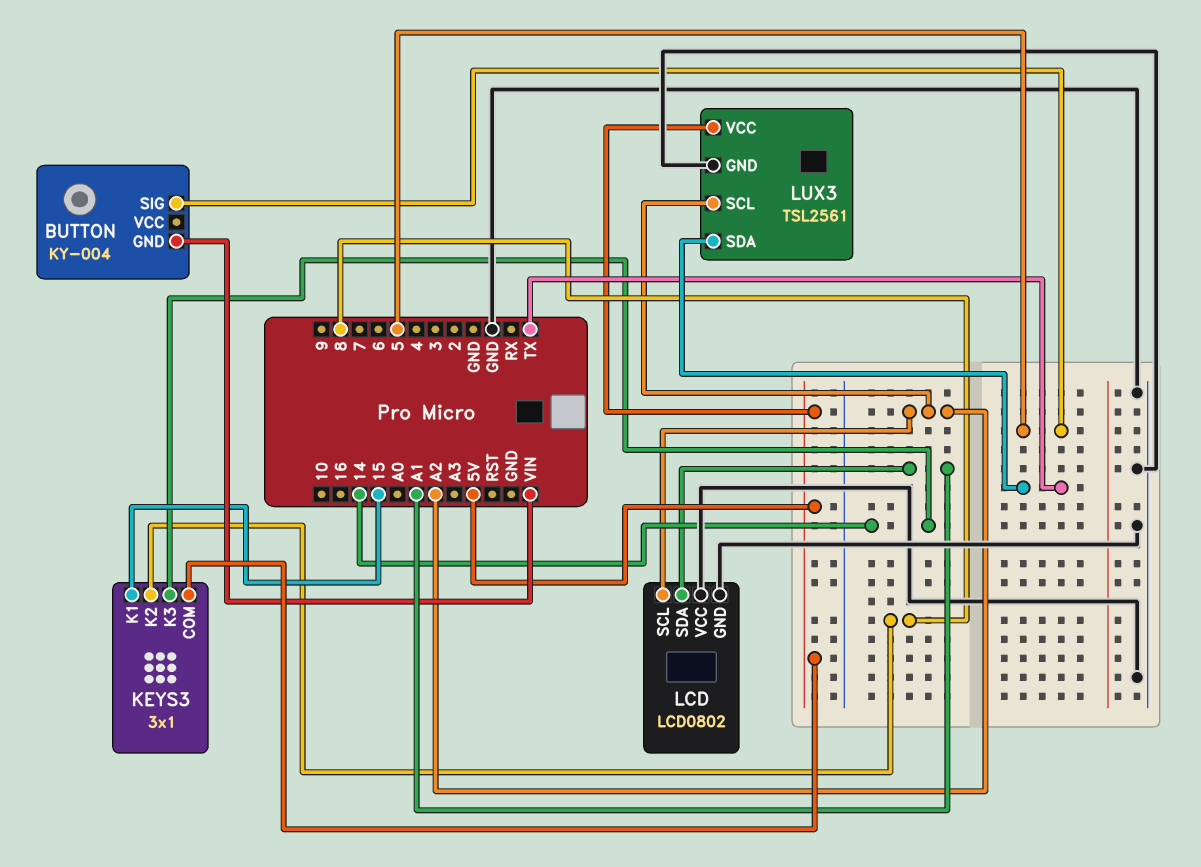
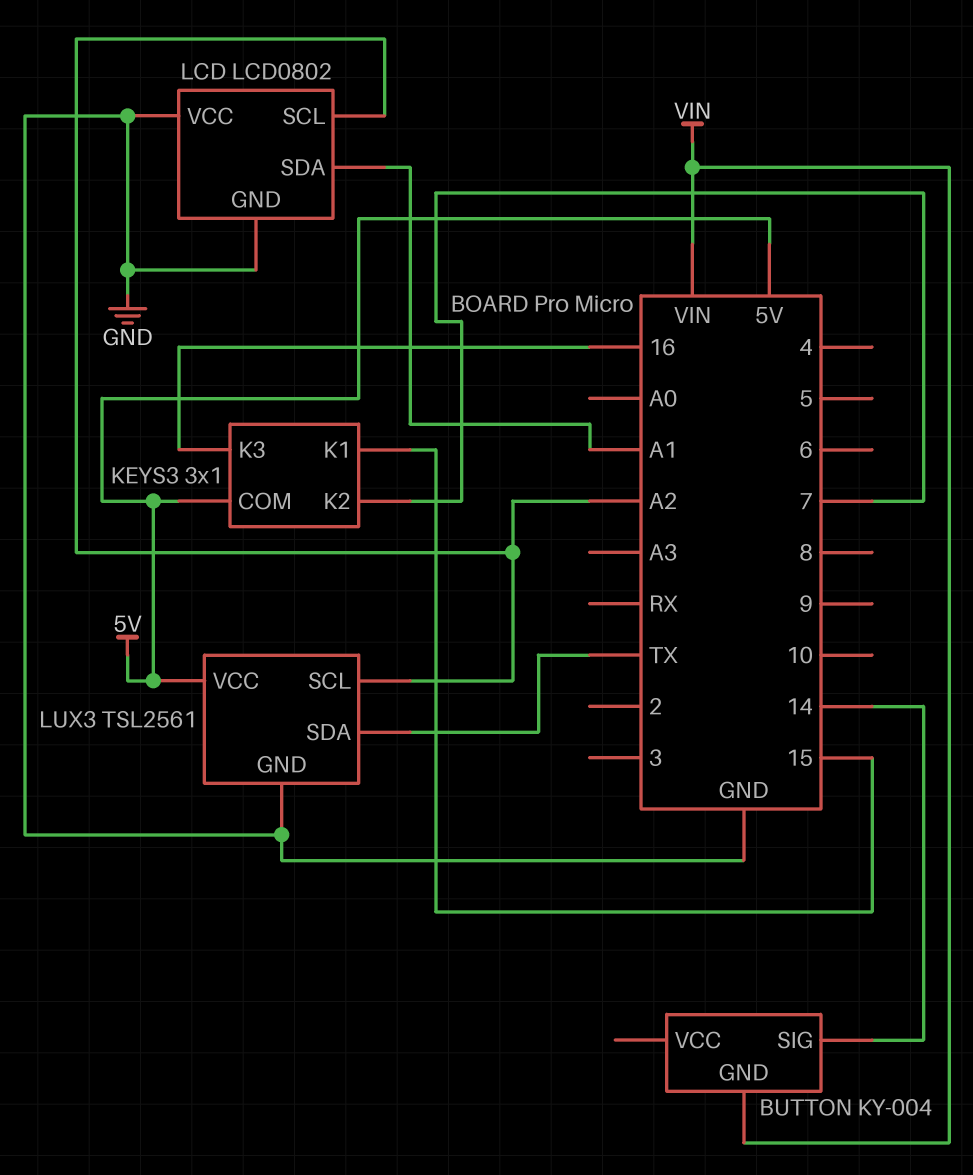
BUTTON pin SIG: 5 -> 14
KEYS3 pin K2: 8 -> 7
KEYS3 pin K3: 14 -> 16

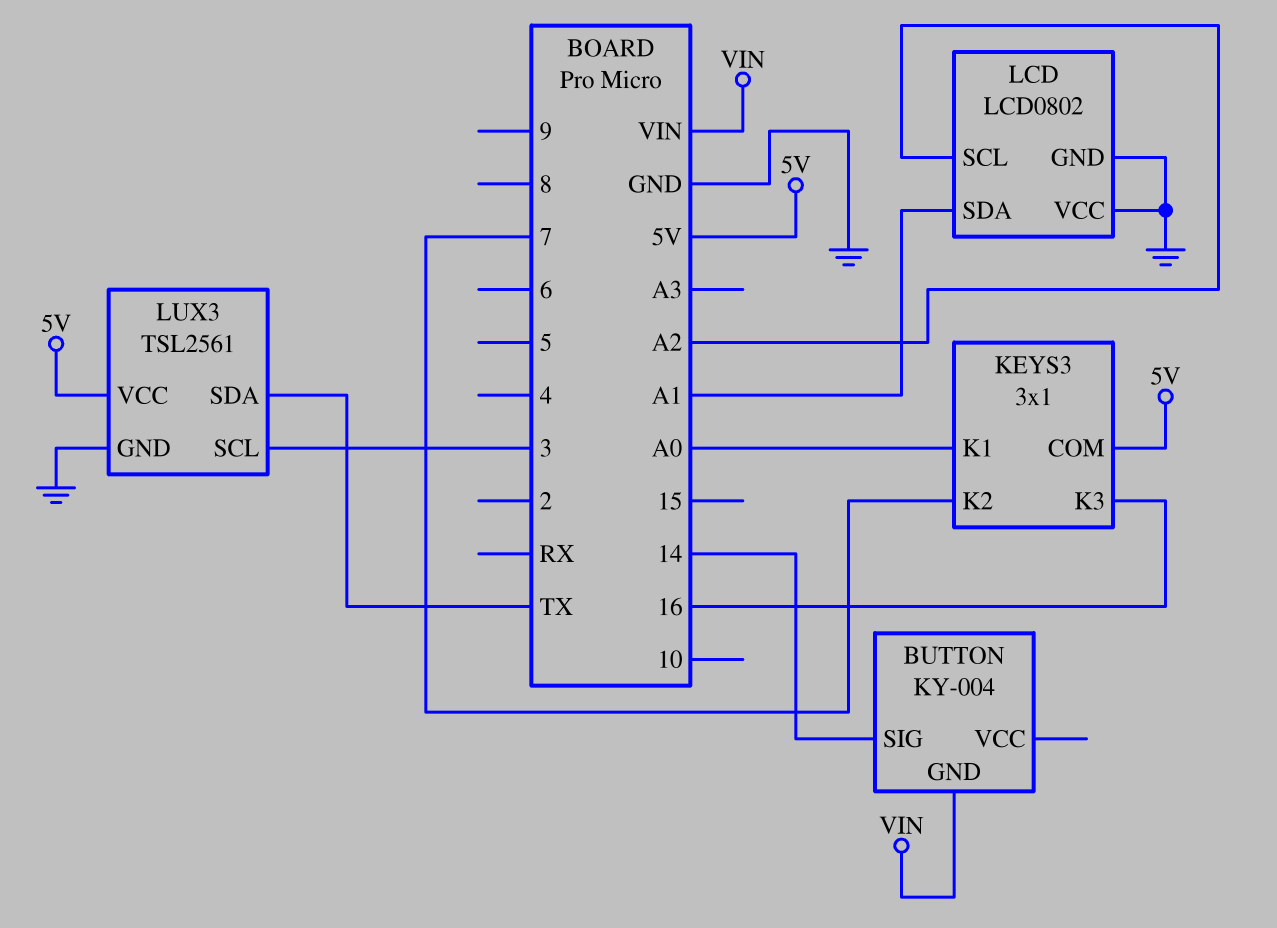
KEYS3 pin K1: 15 -> A0
LUX3 pin SCL: A2 -> 3

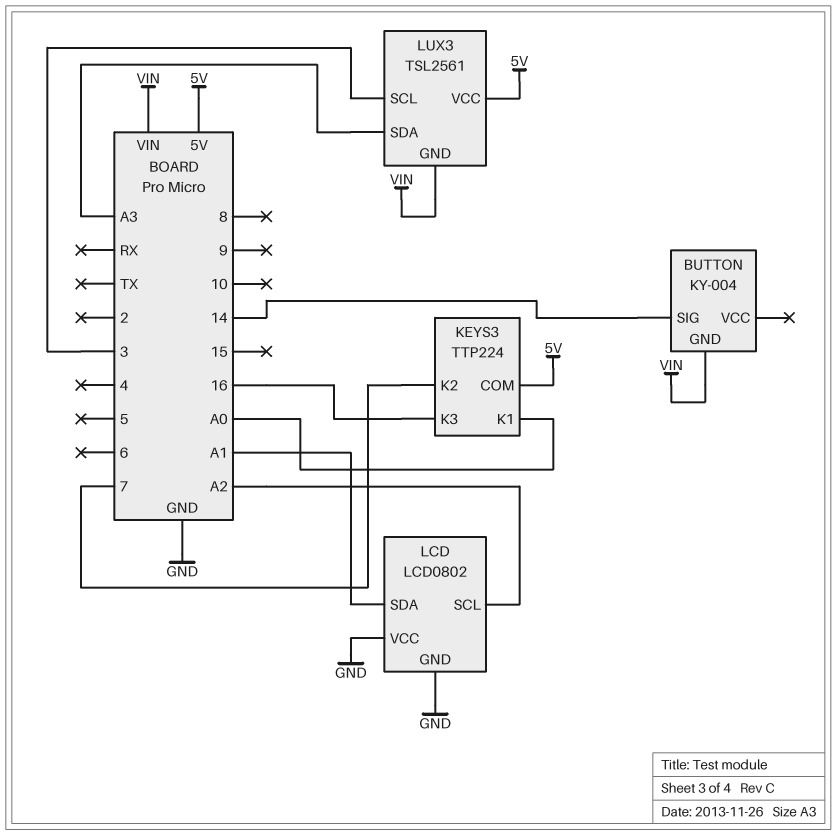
KEYS3: 3x1 -> TTP224
LUX3 pin GND: GND -> VIN
LUX3 pin SDA: TX -> A3

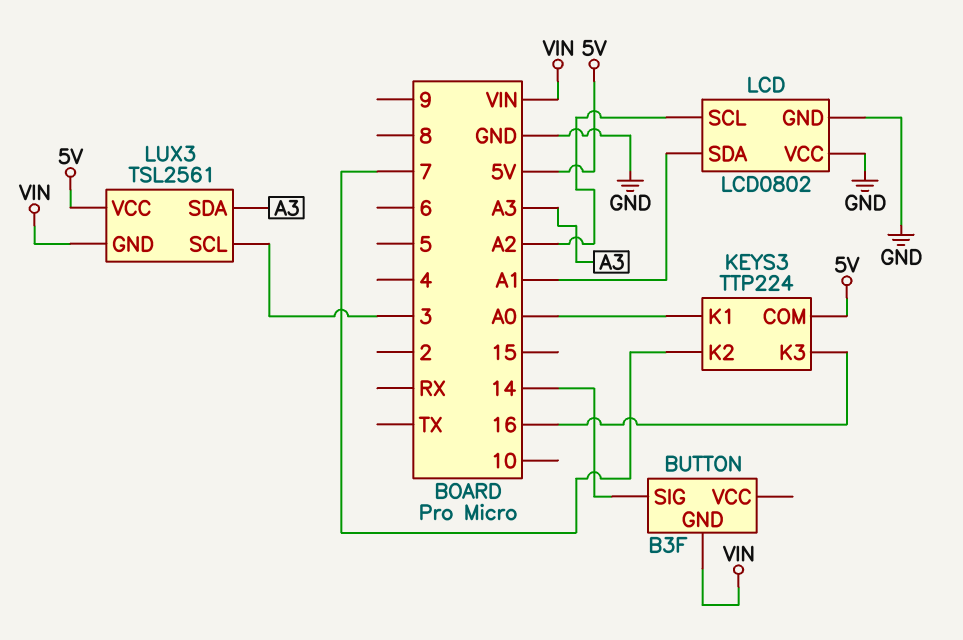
BUTTON: KY-004 -> B3F

